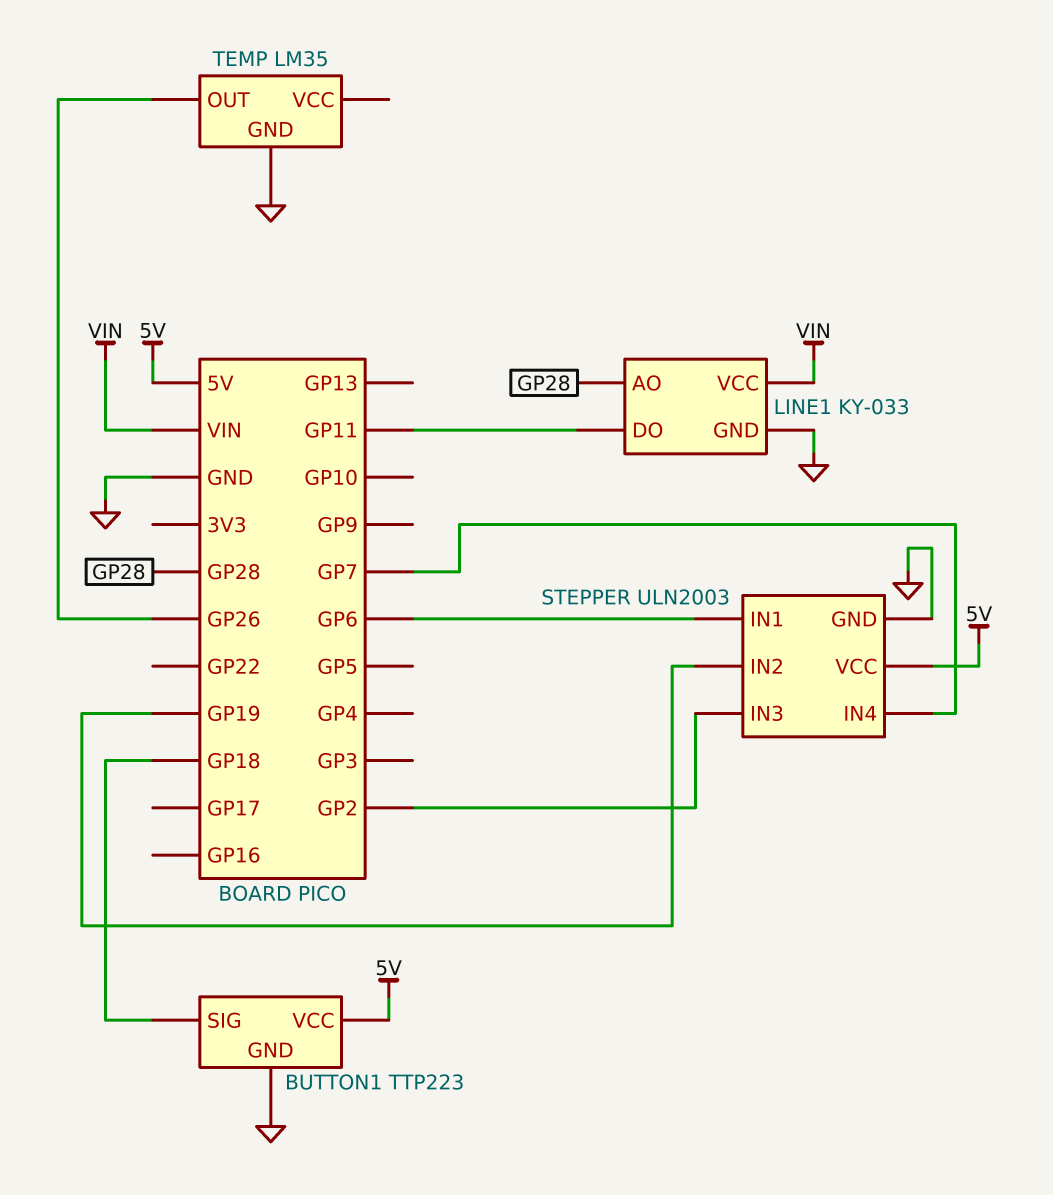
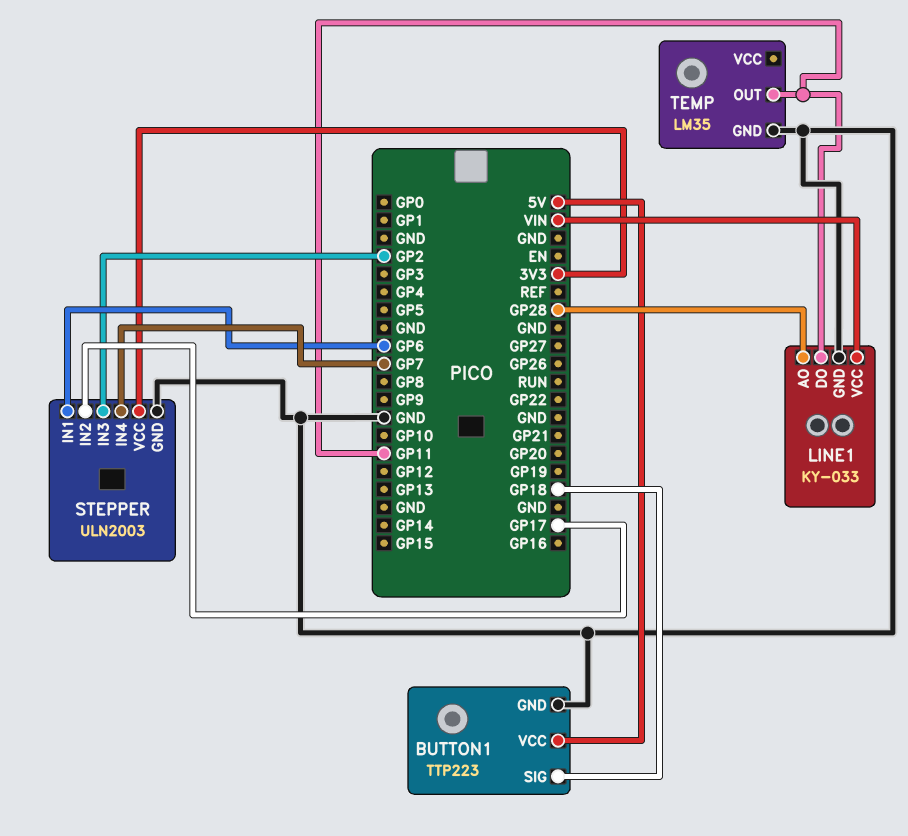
STEPPER pin IN2: GP19 -> GP17
STEPPER pin VCC: 5V -> 3V3
TEMP pin OUT: GP26 -> GP11

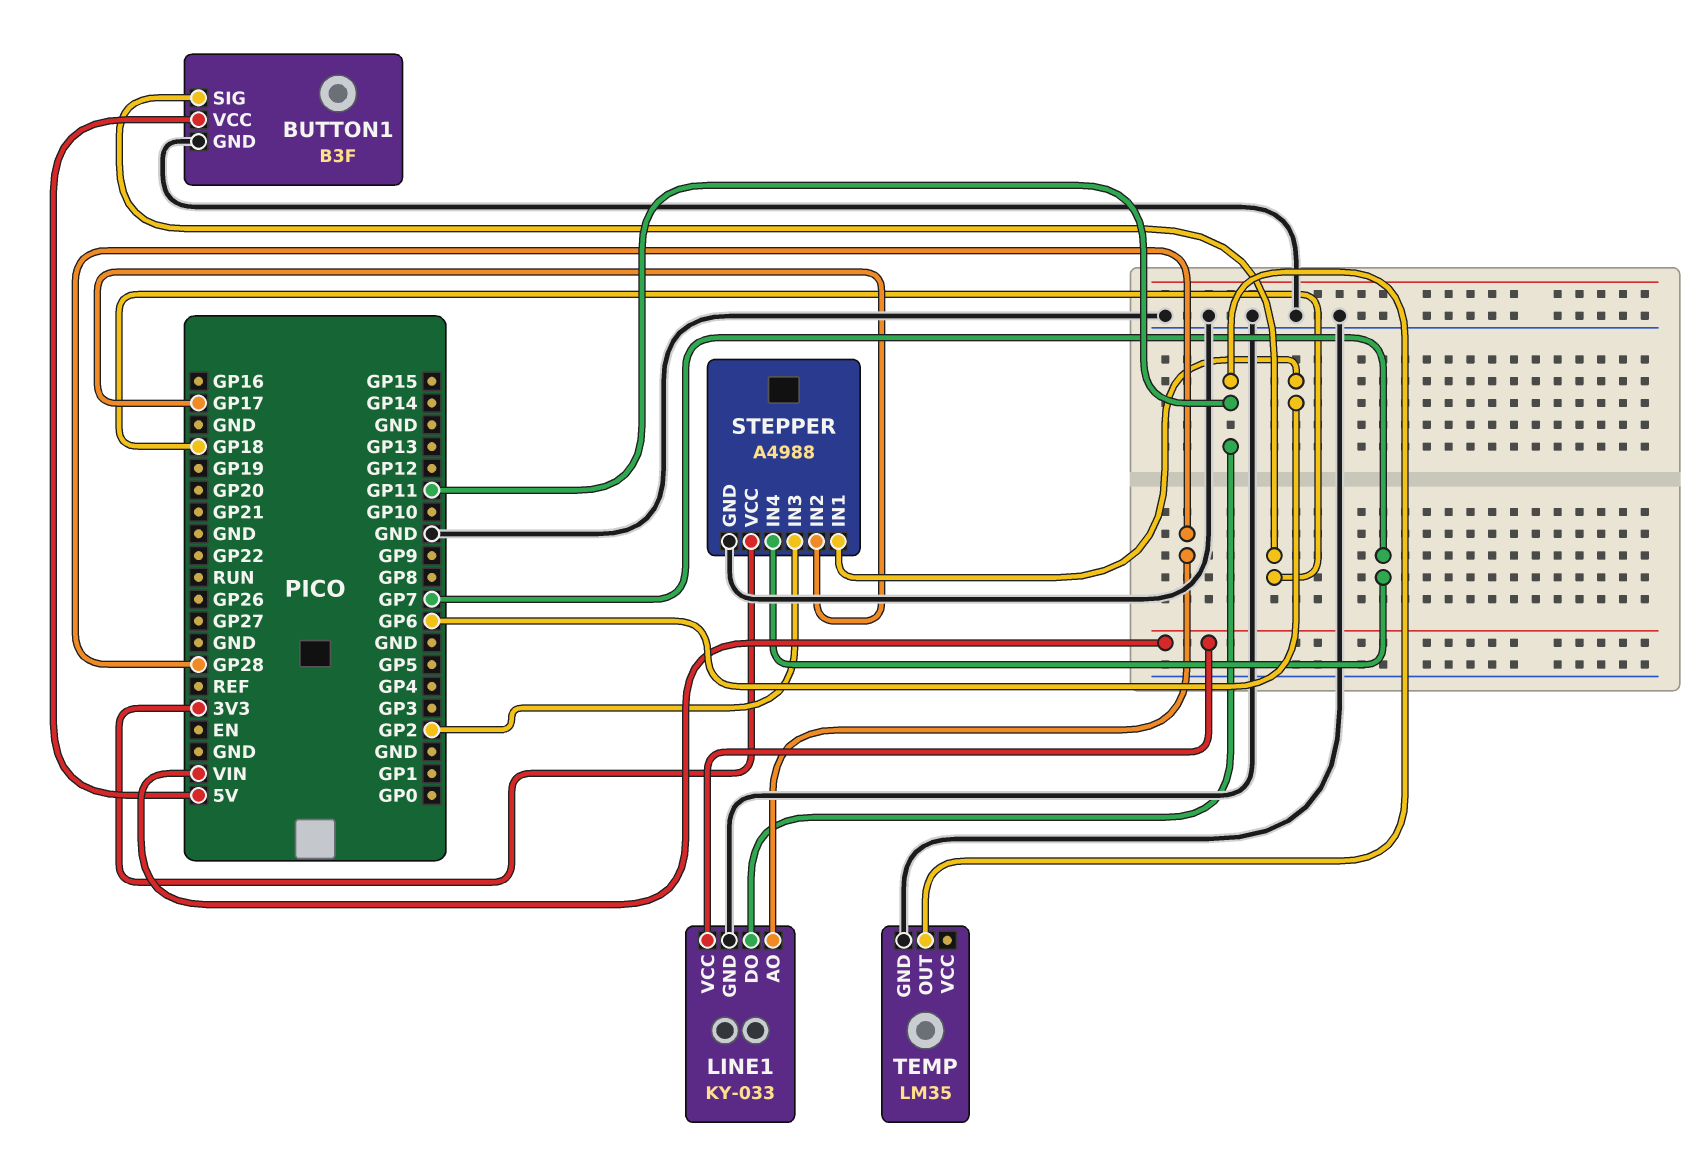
BUTTON1: TTP223 -> B3F
STEPPER: ULN2003 -> A4988

